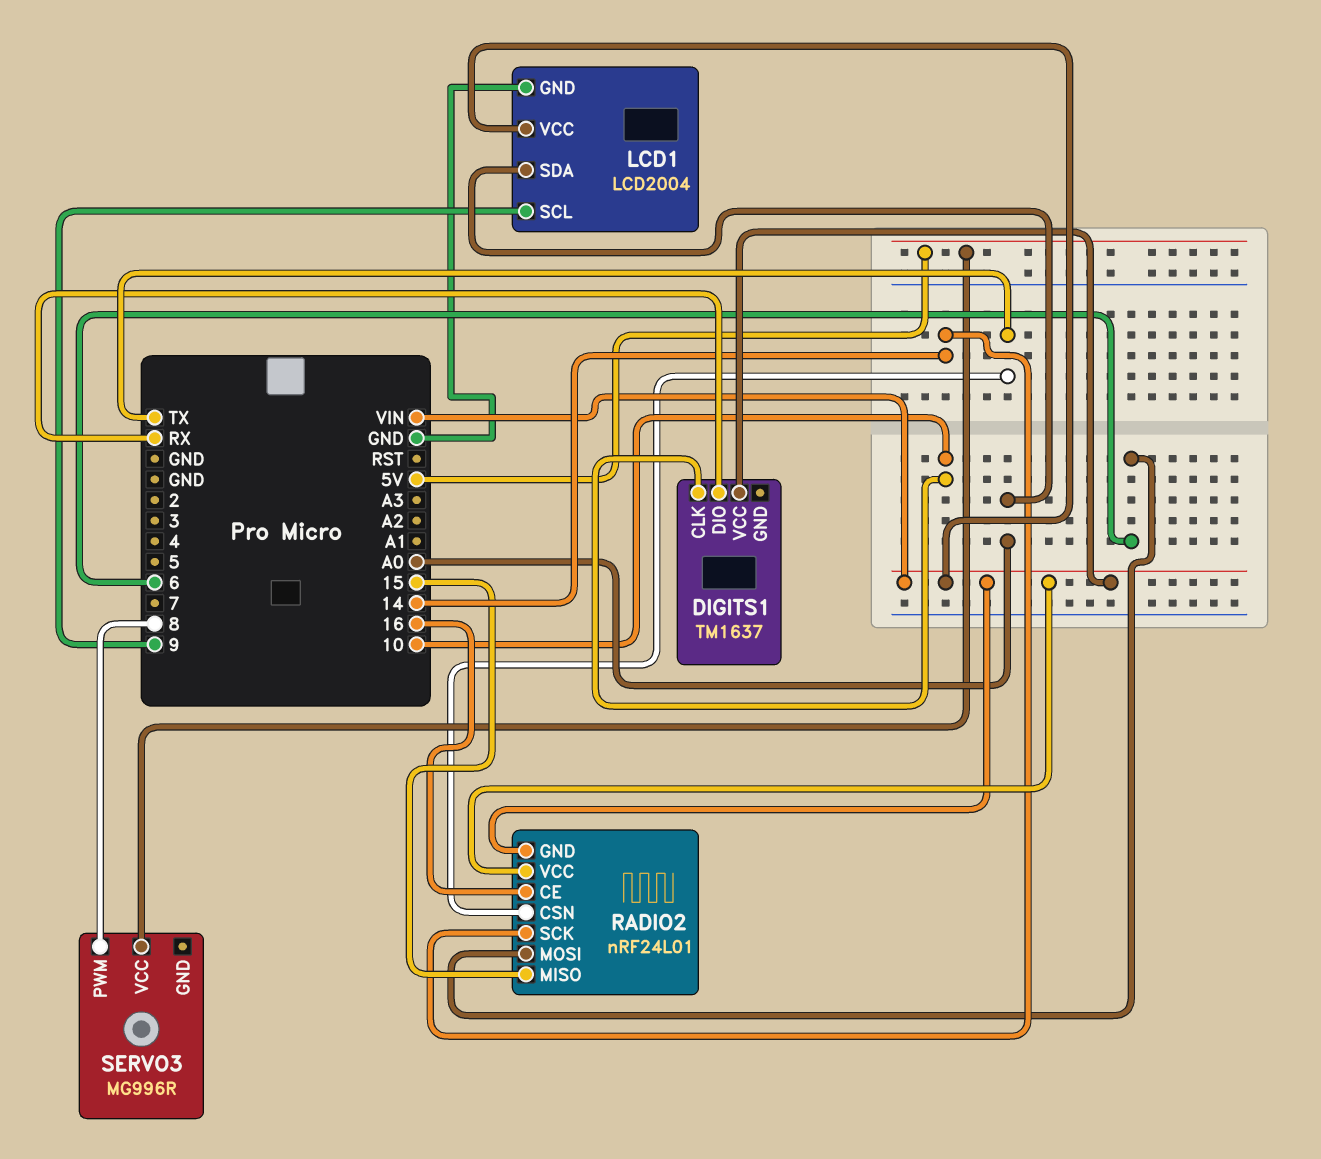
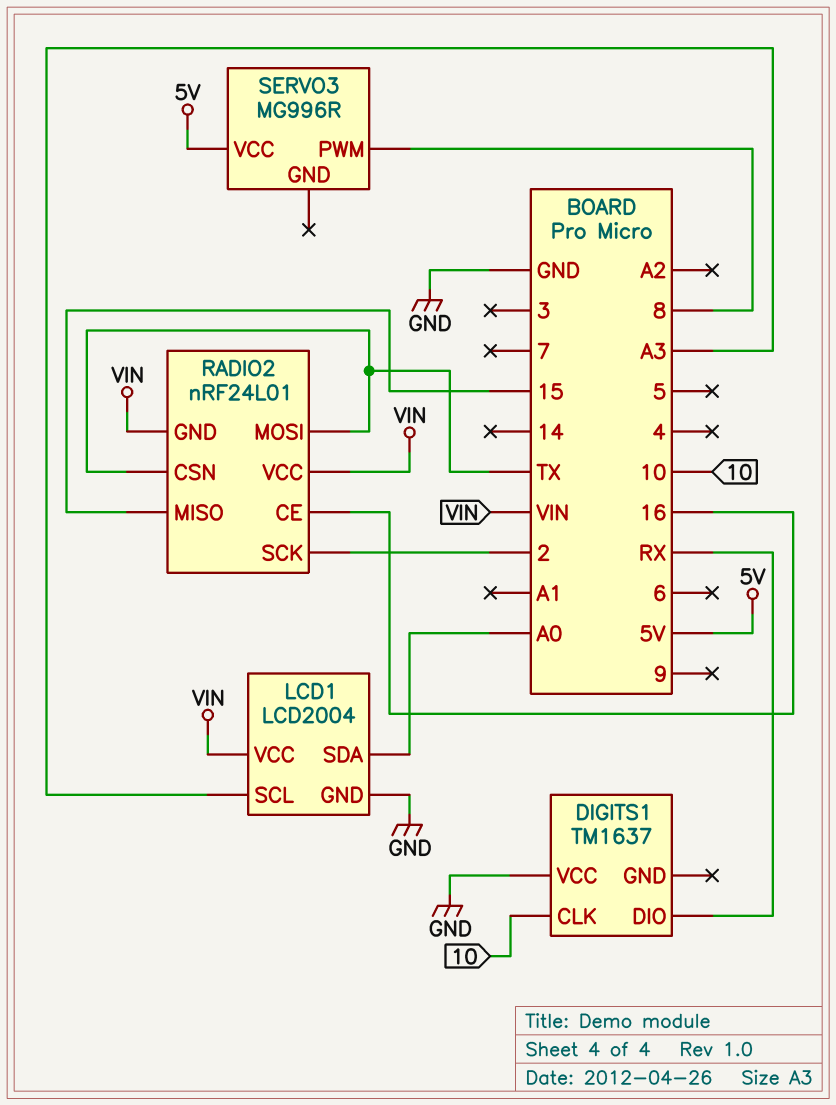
DIGITS1 pin VCC: VIN -> GND
LCD1 pin SCL: 9 -> A3
RADIO2 pin MOSI: 6 -> TX
RADIO2 pin SCK: 14 -> 2

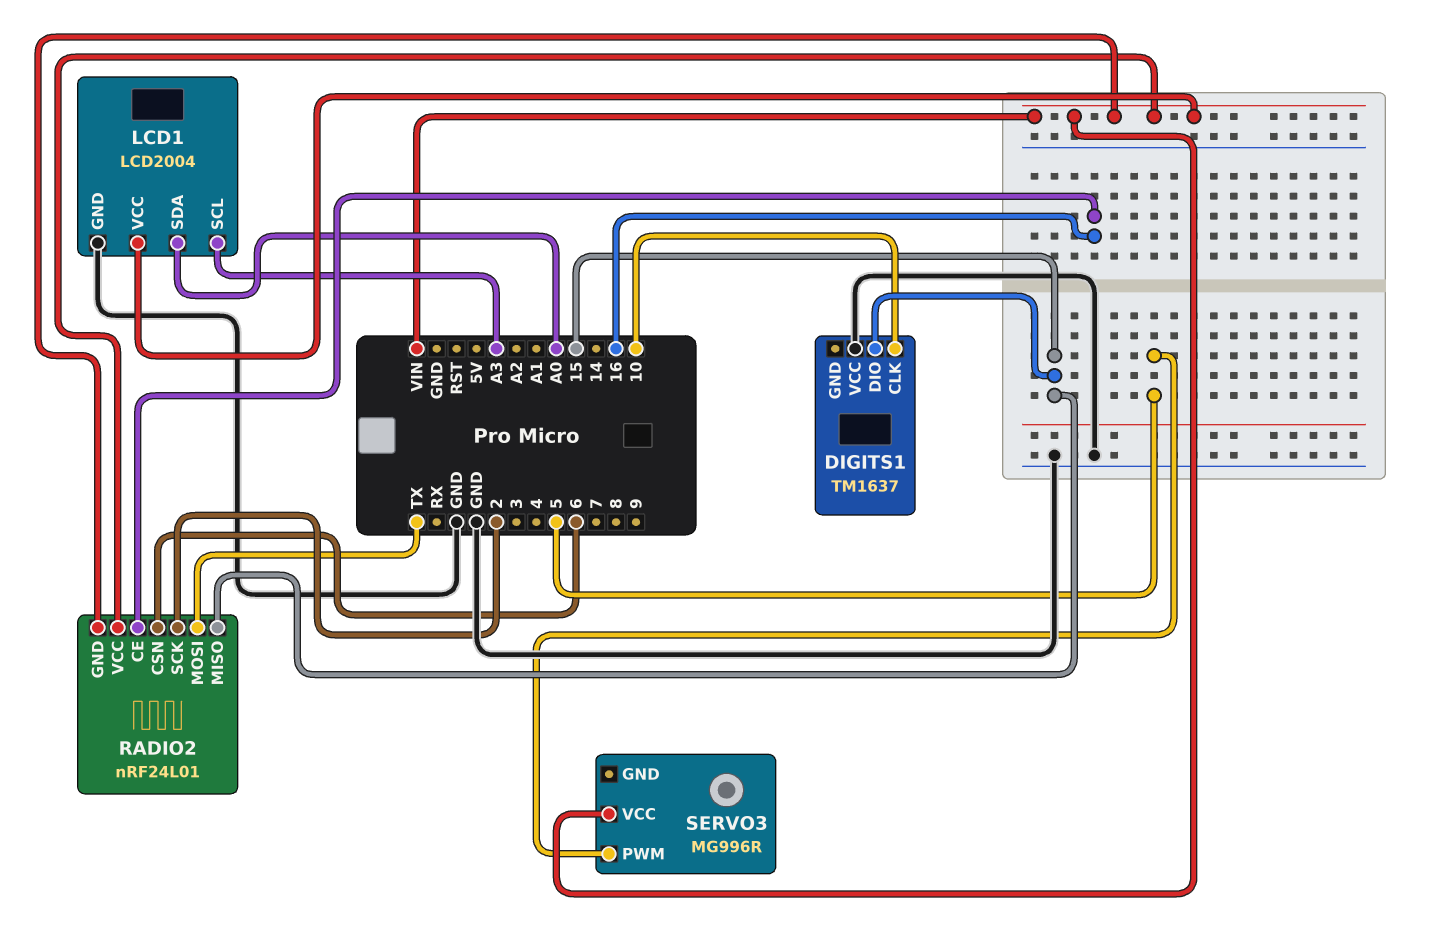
DIGITS1 pin DIO: RX -> 15
RADIO2 pin CSN: TX -> 6
SERVO3 pin PWM: 8 -> 5
SERVO3 pin VCC: 5V -> VIN

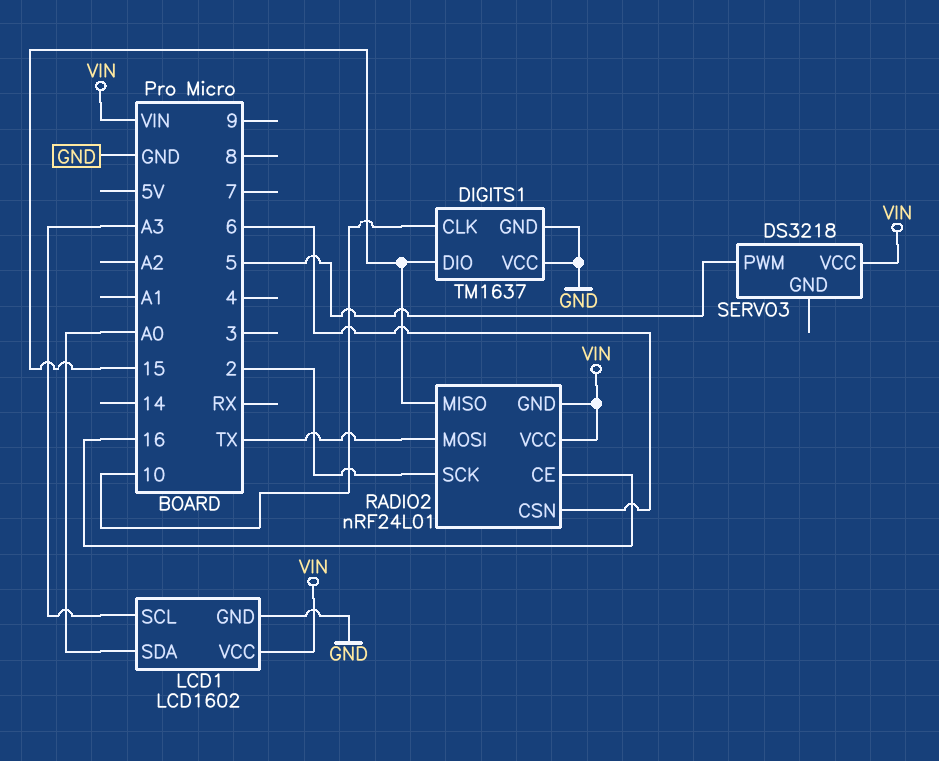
DIGITS1 pin GND: none -> GND
LCD1: LCD2004 -> LCD1602
SERVO3: MG996R -> DS3218

